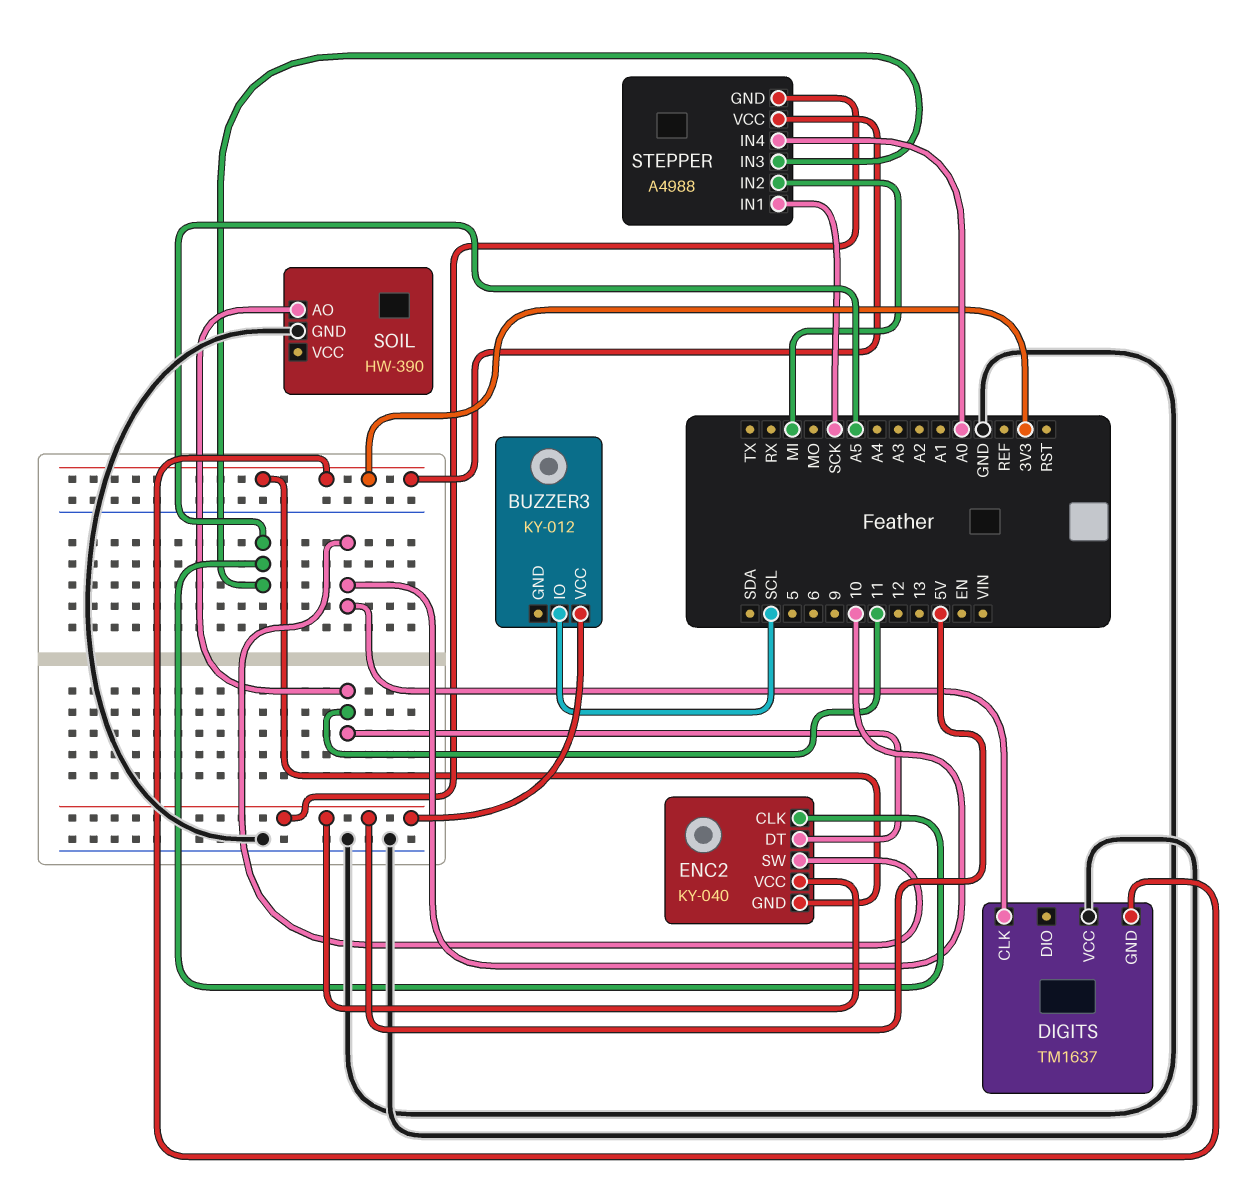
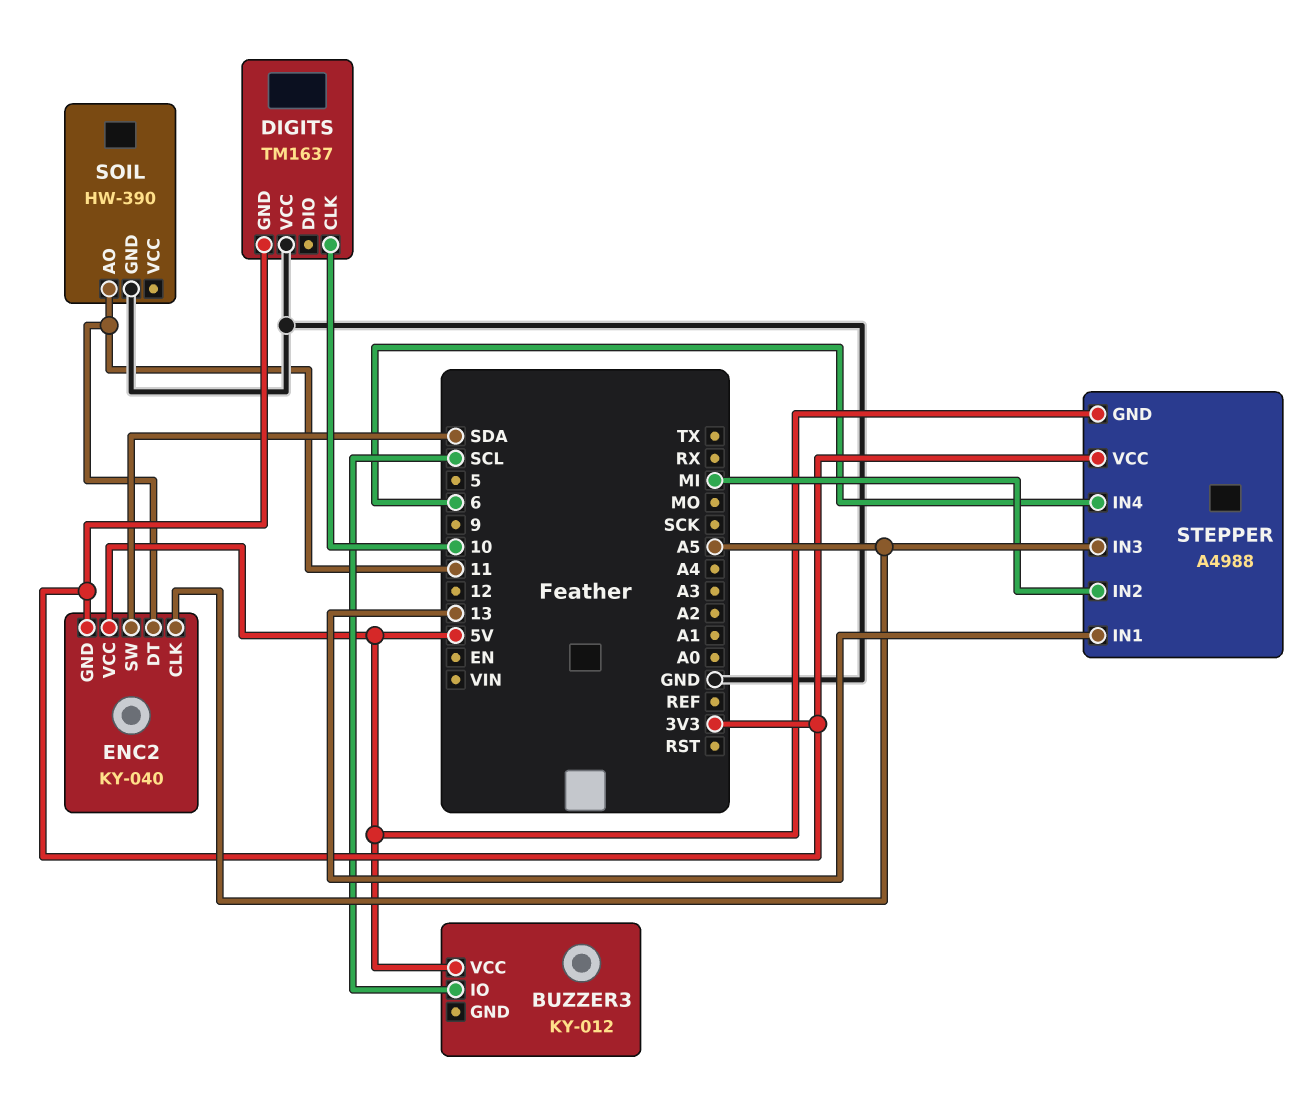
ENC2 pin SW: 10 -> SDA
STEPPER pin IN1: SCK -> 13
STEPPER pin IN4: A0 -> 6

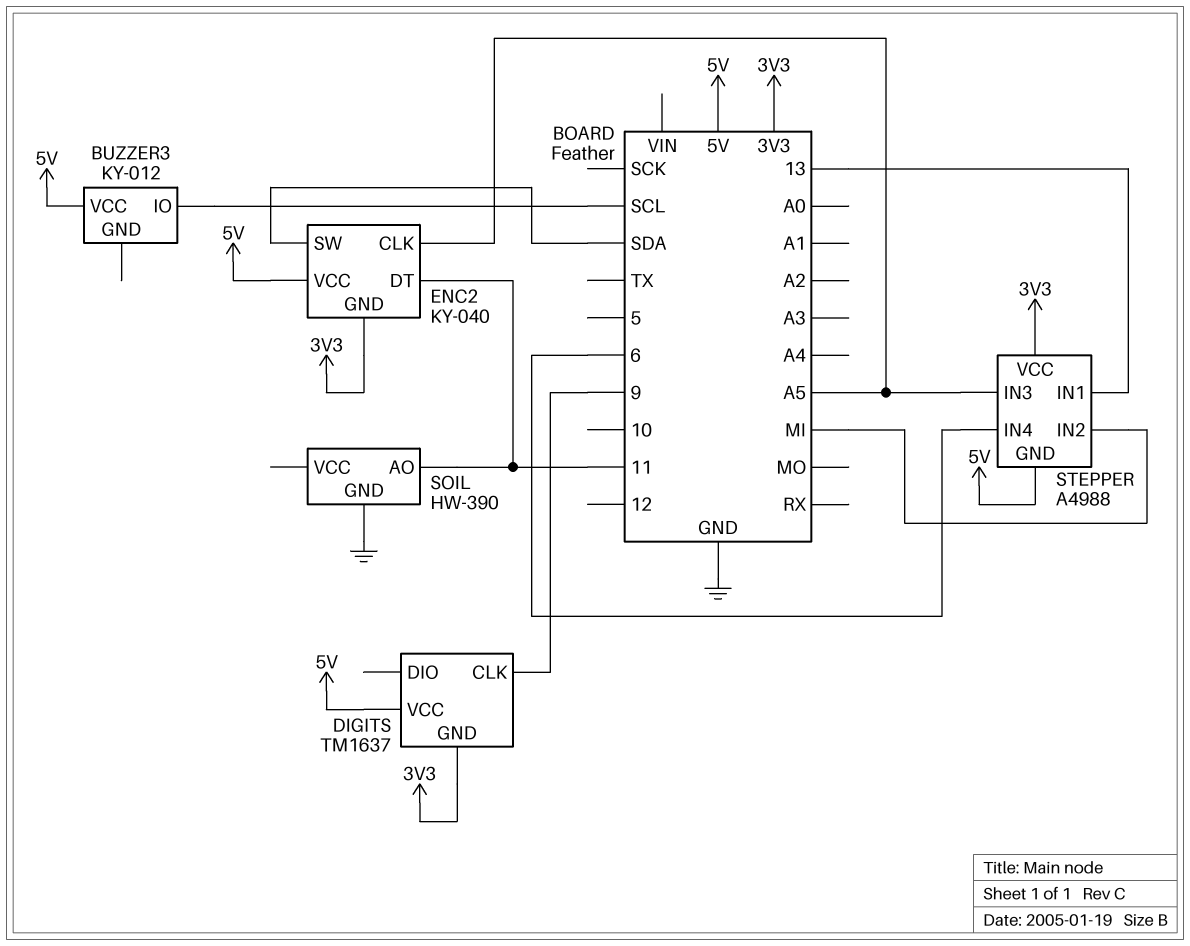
DIGITS pin CLK: 10 -> 9
DIGITS pin VCC: GND -> 5V

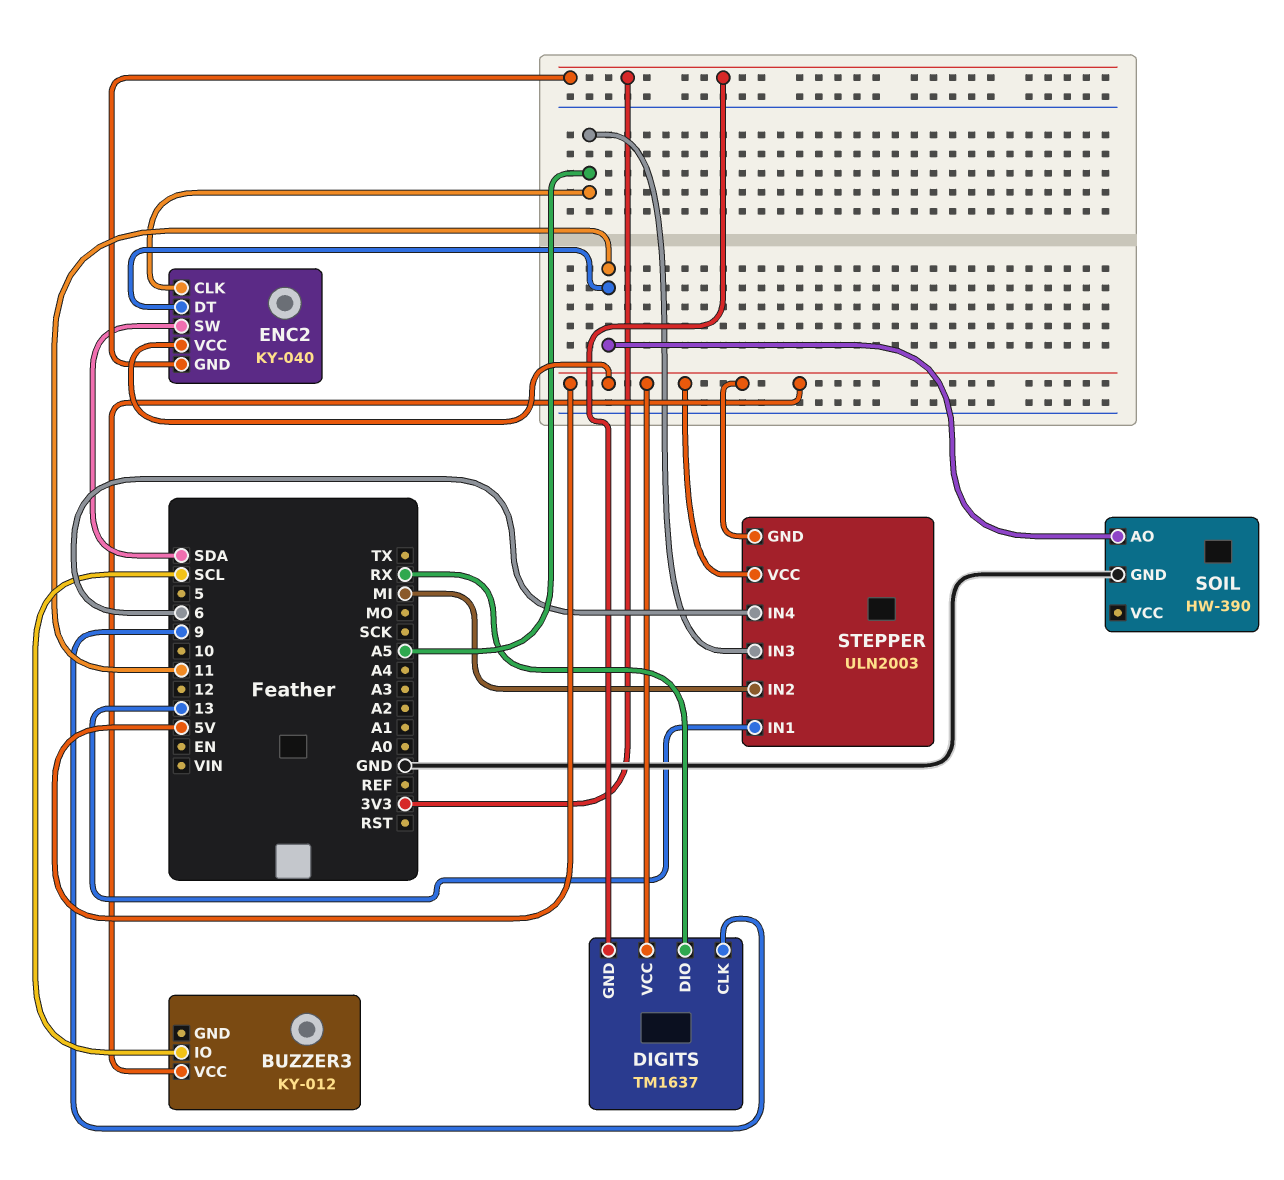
DIGITS pin DIO: none -> RX
STEPPER: A4988 -> ULN2003
STEPPER pin VCC: 3V3 -> 5V

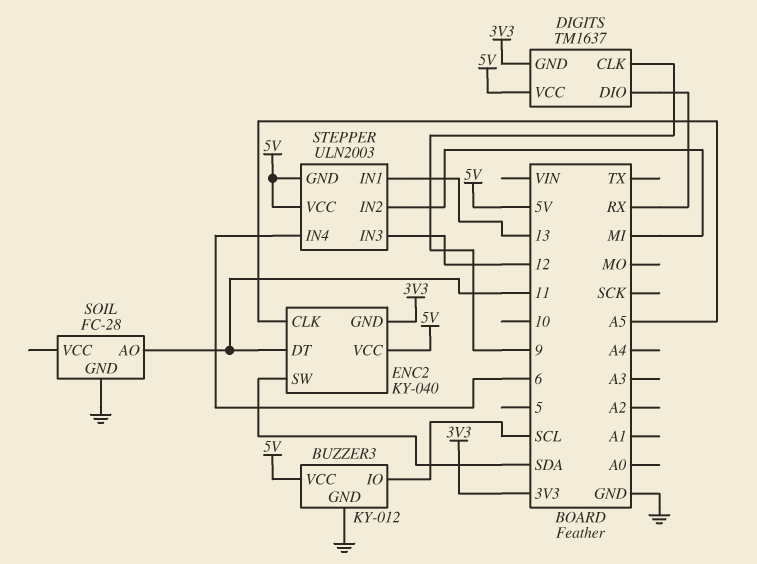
BUZZER3 pin GND: none -> GND
SOIL: HW-390 -> FC-28
STEPPER pin IN3: A5 -> 12

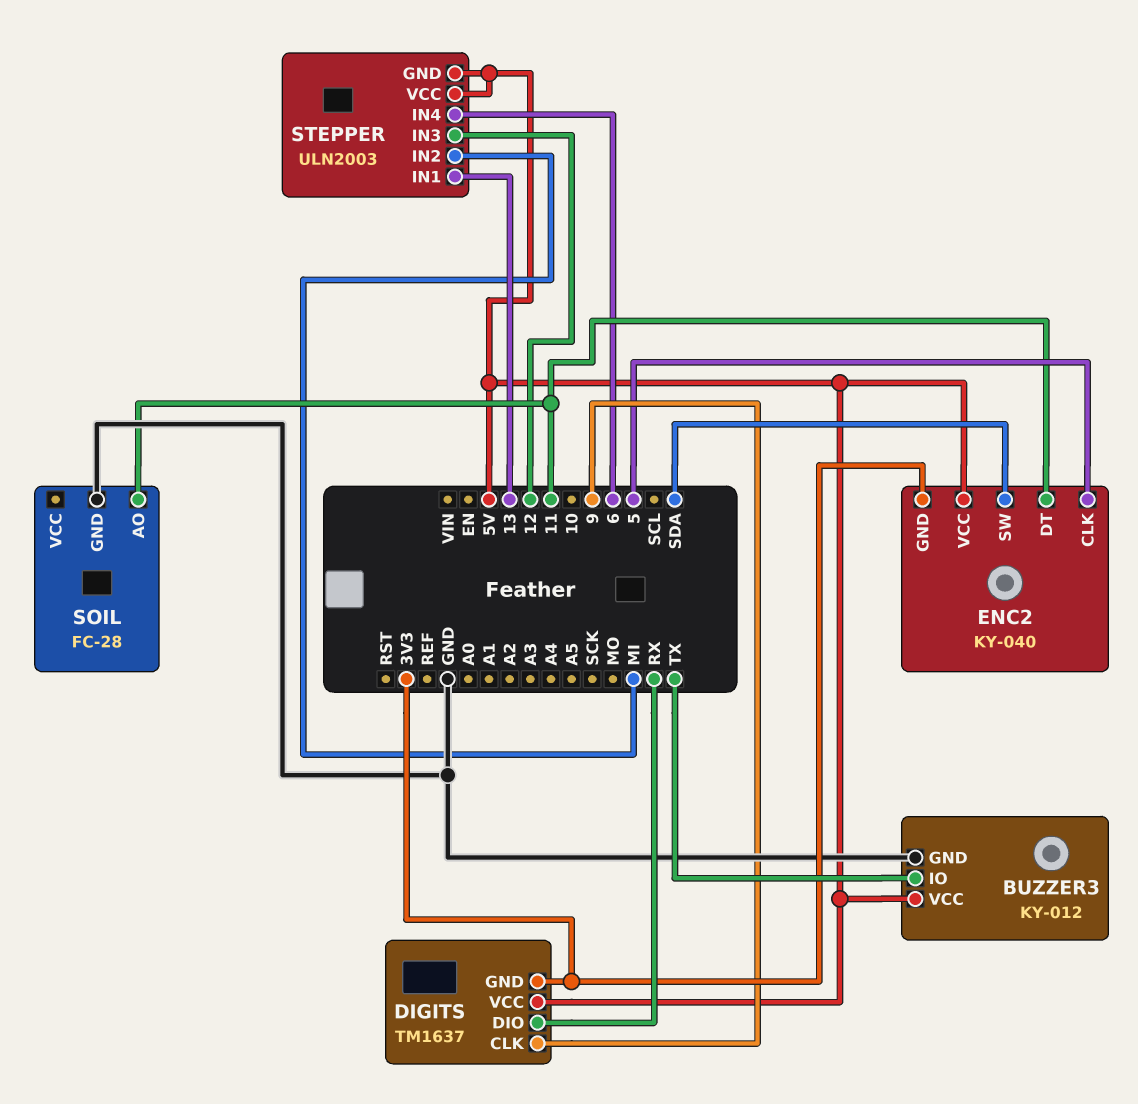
BUZZER3 pin IO: SCL -> TX
ENC2 pin CLK: A5 -> 5

